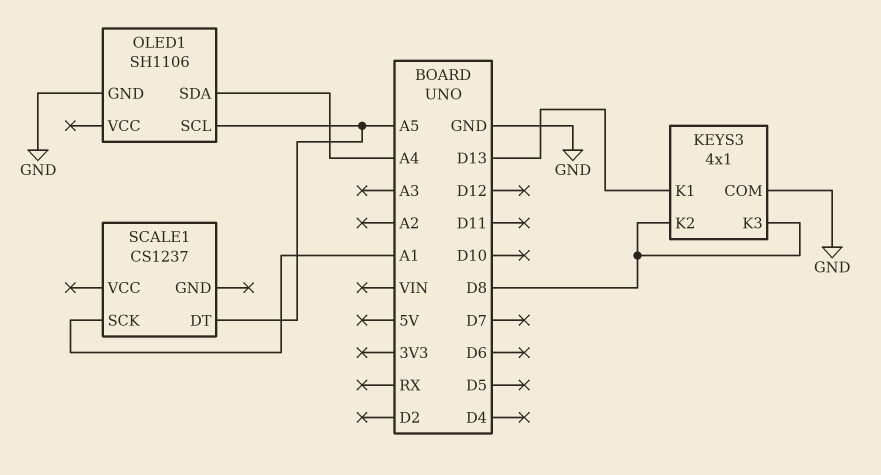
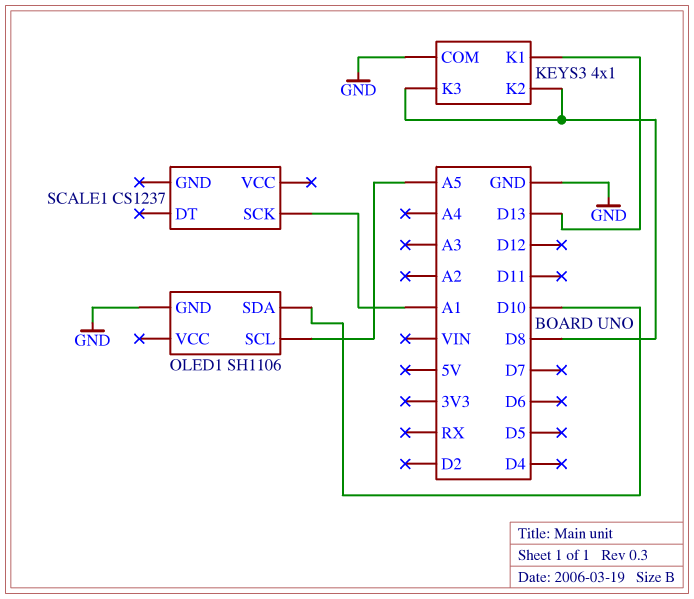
OLED1 pin SDA: A4 -> D10
SCALE1 pin DT: A5 -> none

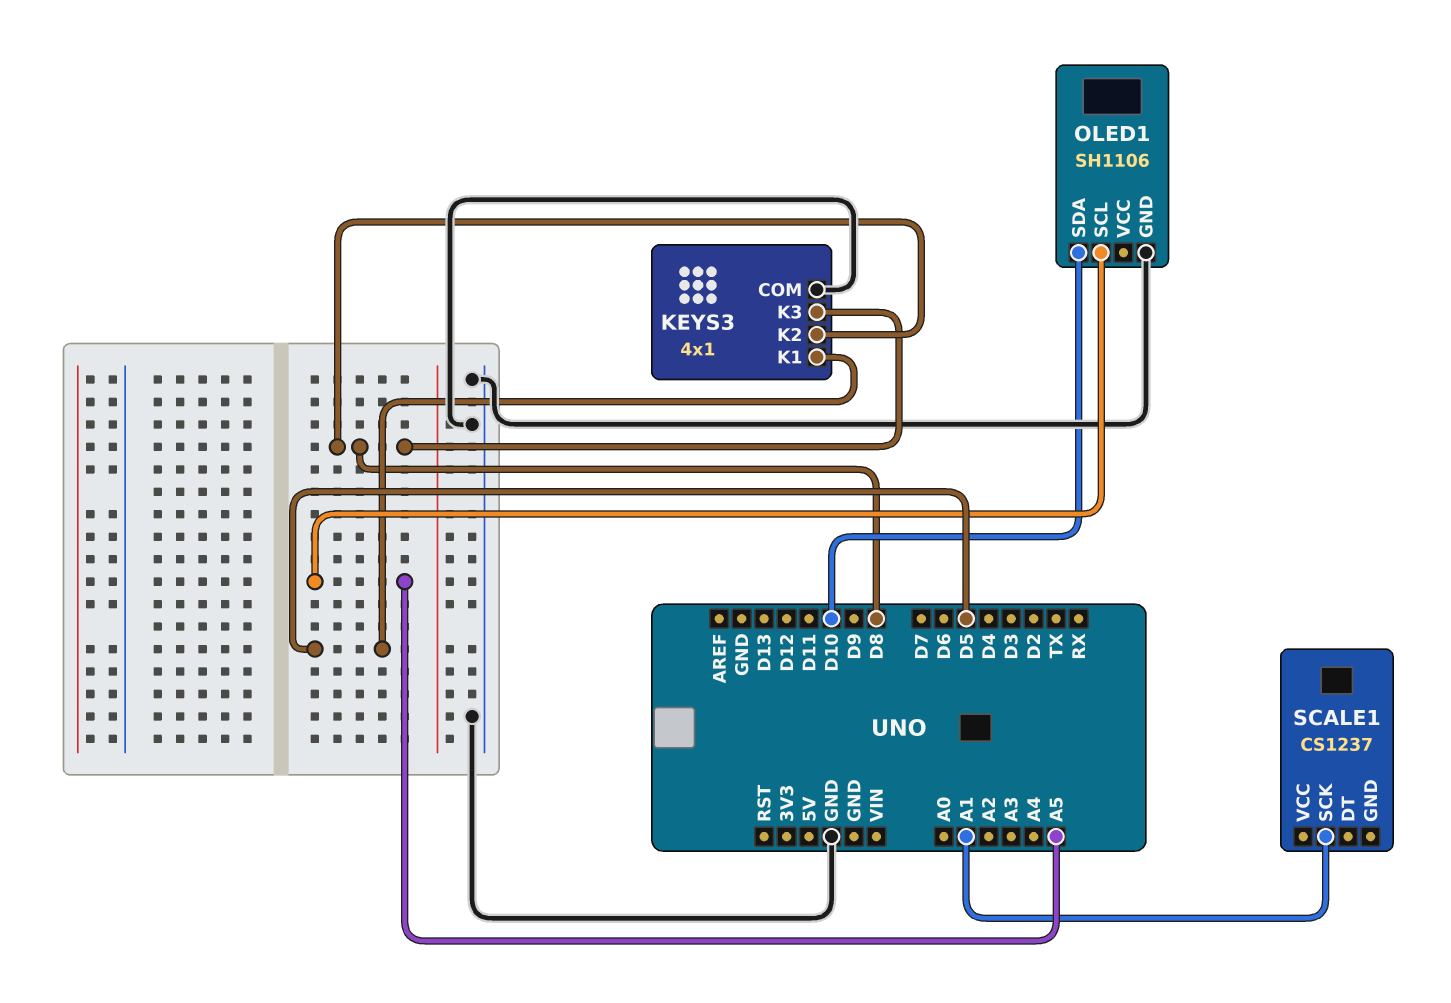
KEYS3 pin K1: D13 -> D5

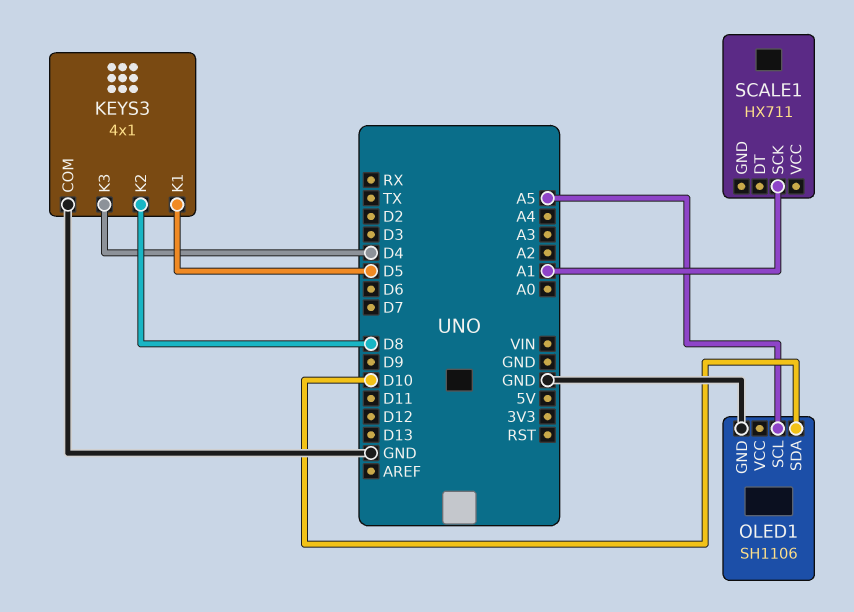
KEYS3 pin K3: D8 -> D4
SCALE1: CS1237 -> HX711

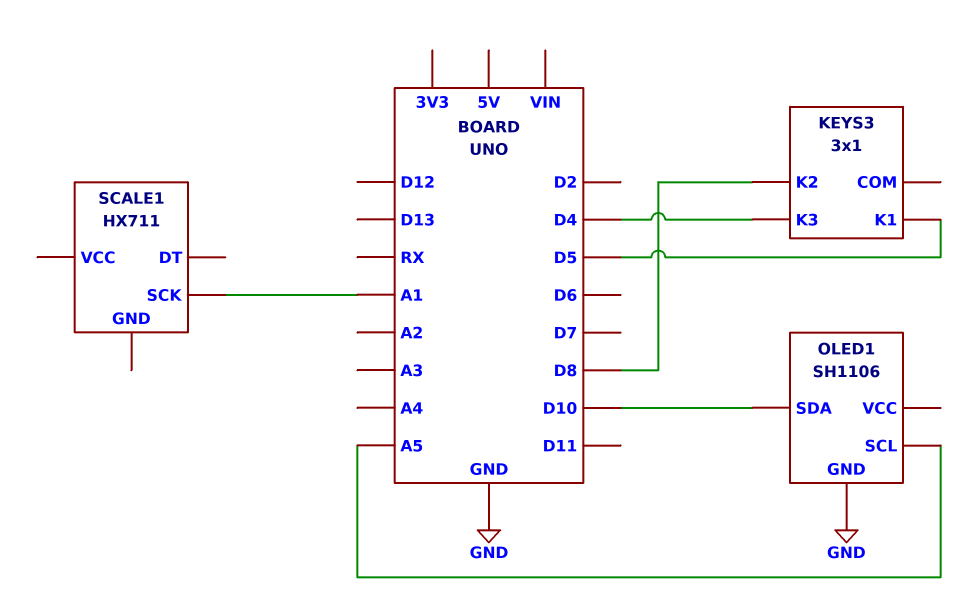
KEYS3: 4x1 -> 3x1
KEYS3 pin COM: GND -> none

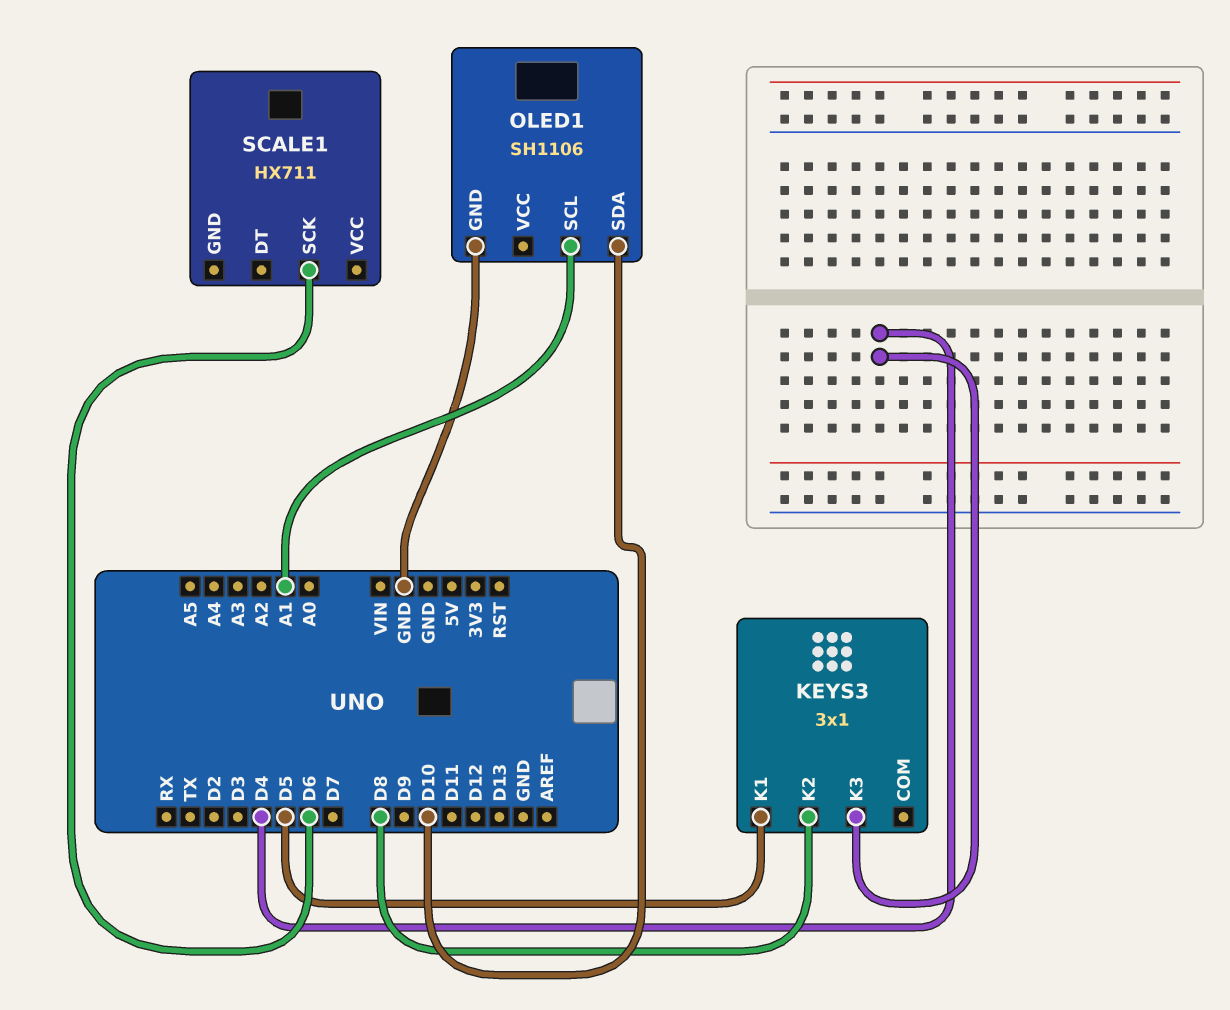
OLED1 pin SCL: A5 -> A1
SCALE1 pin SCK: A1 -> D6

